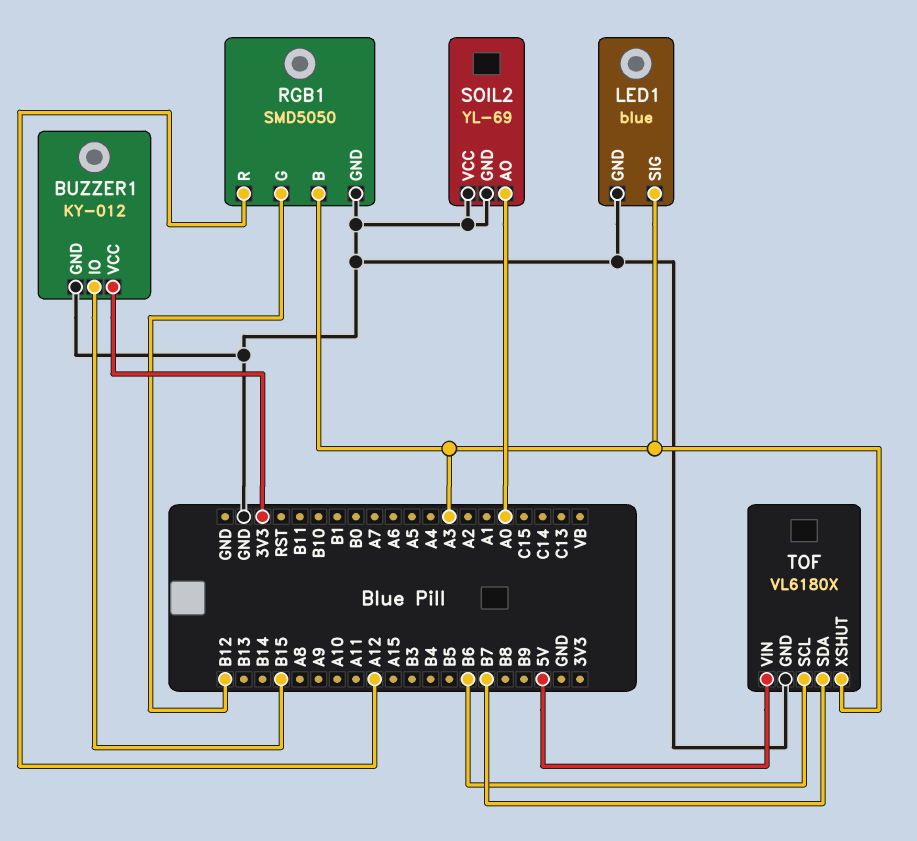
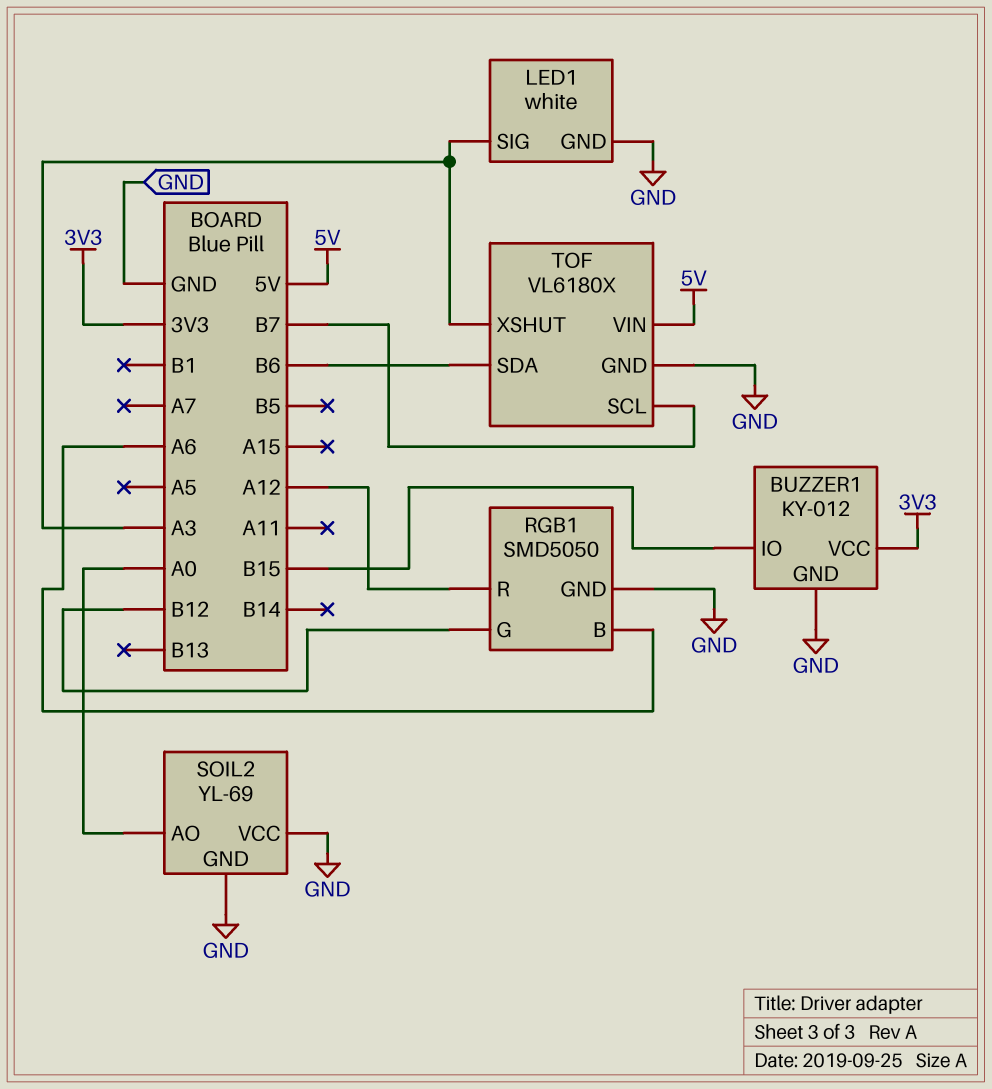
LED1: blue -> white
RGB1 pin B: A3 -> A6
TOF pin SCL: B6 -> B7
TOF pin SDA: B7 -> B6

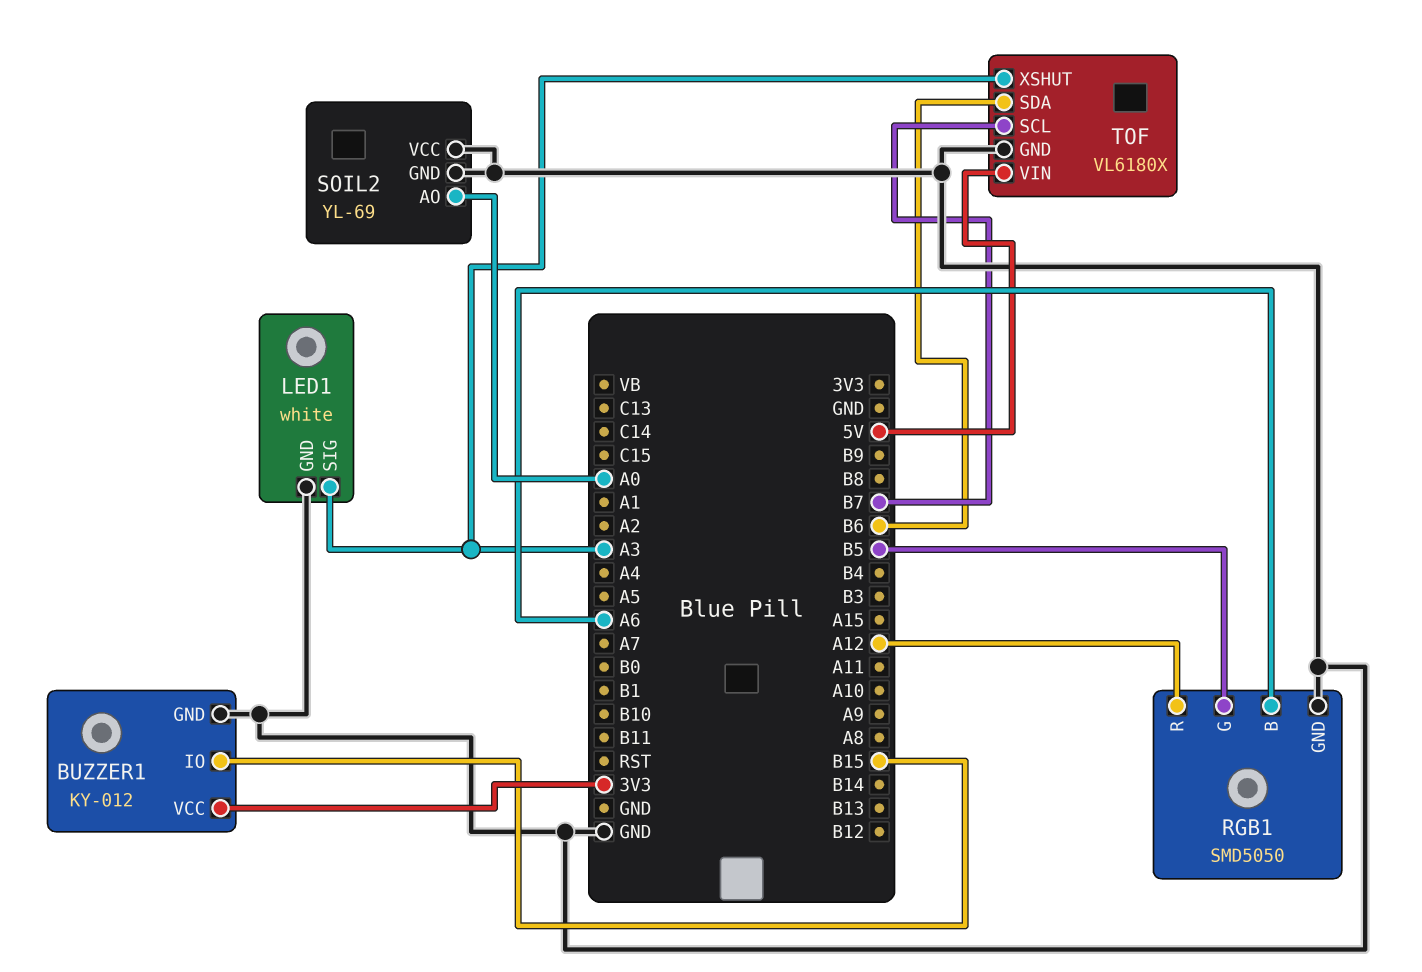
RGB1 pin G: B12 -> B5

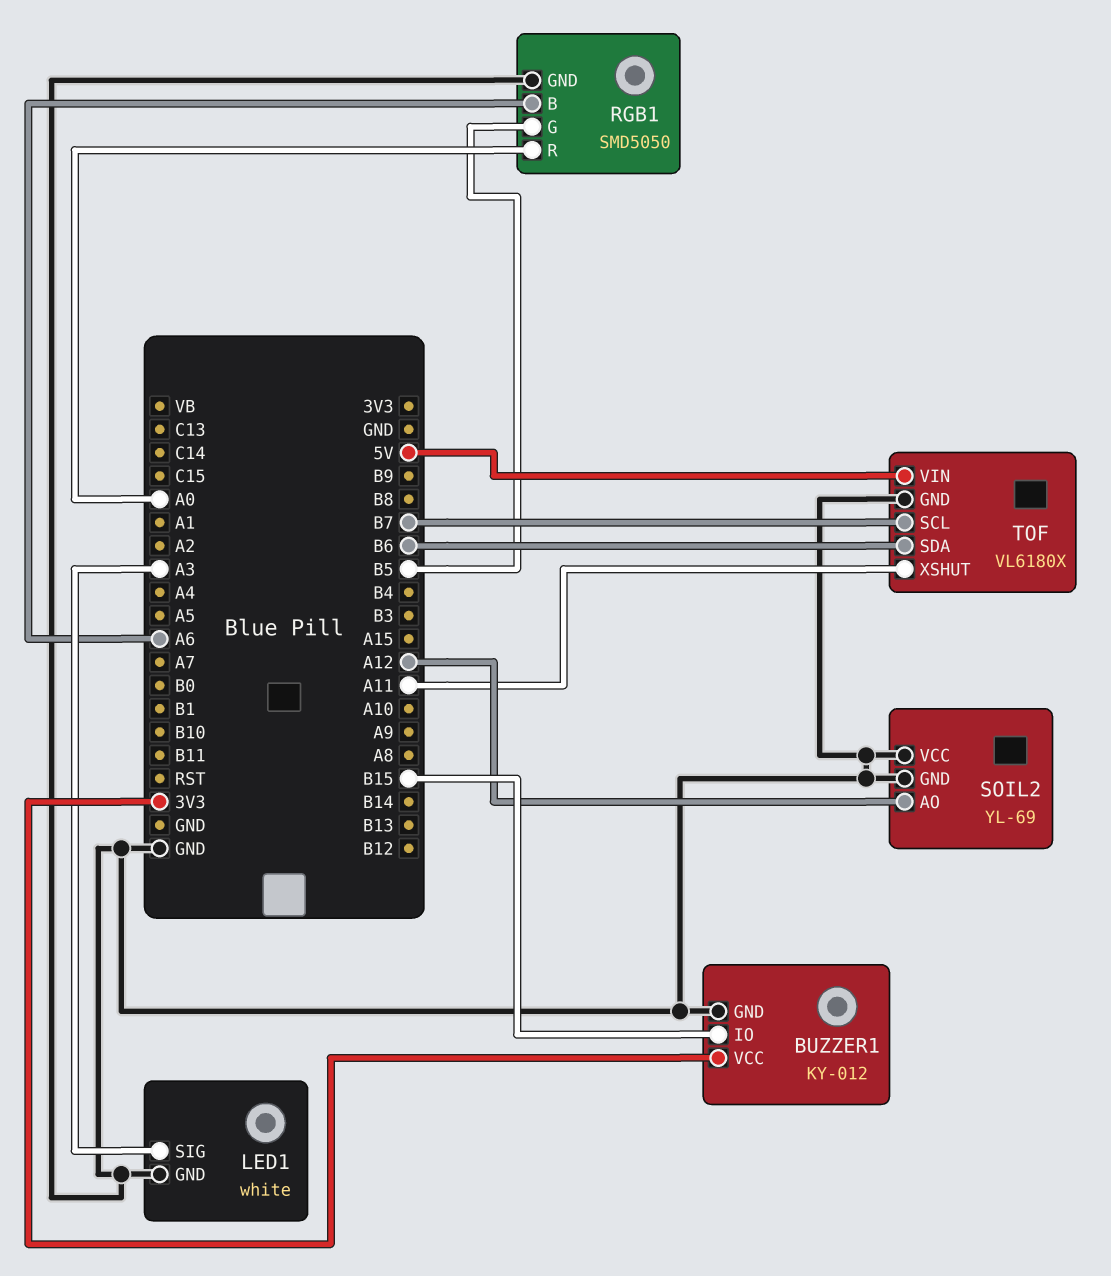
RGB1 pin R: A12 -> A0
SOIL2 pin AO: A0 -> A12
TOF pin XSHUT: A3 -> A11

